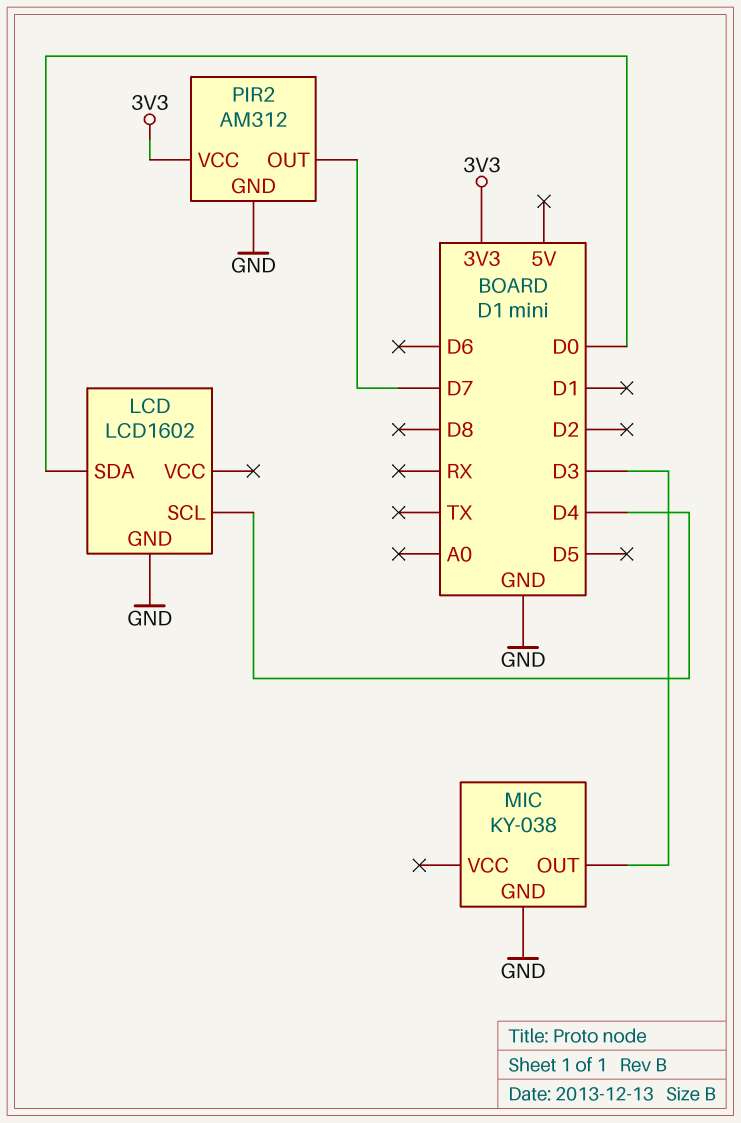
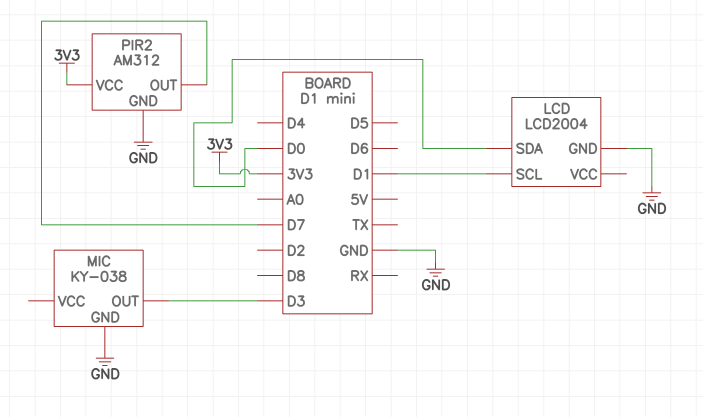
LCD: LCD1602 -> LCD2004
LCD pin SCL: D4 -> D1

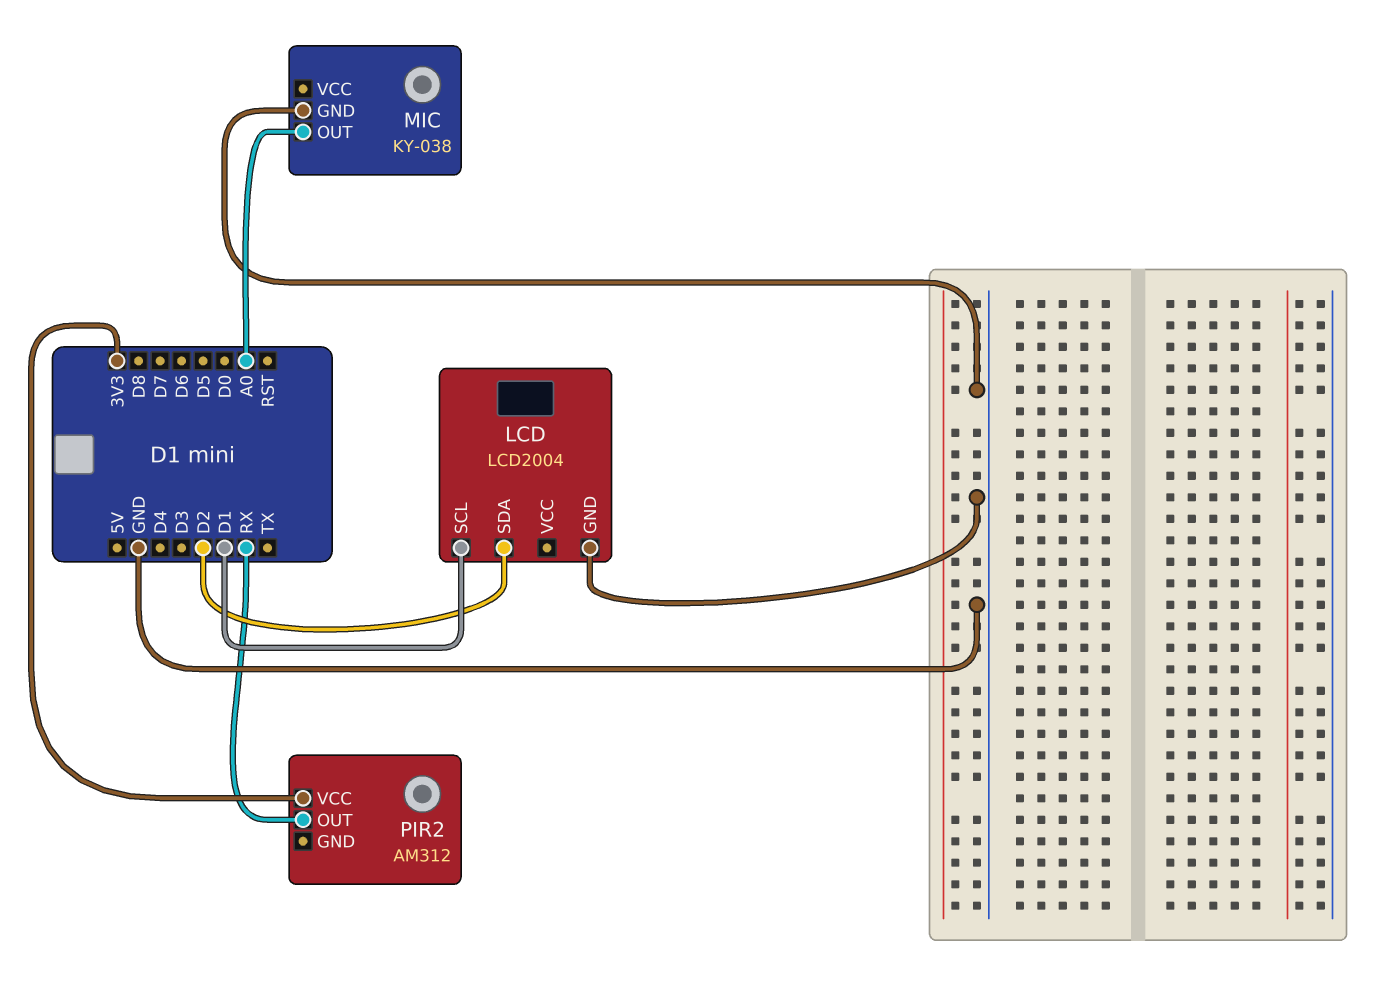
LCD pin SDA: D0 -> D2
MIC pin OUT: D3 -> A0
PIR2 pin GND: GND -> none
PIR2 pin OUT: D7 -> RX

